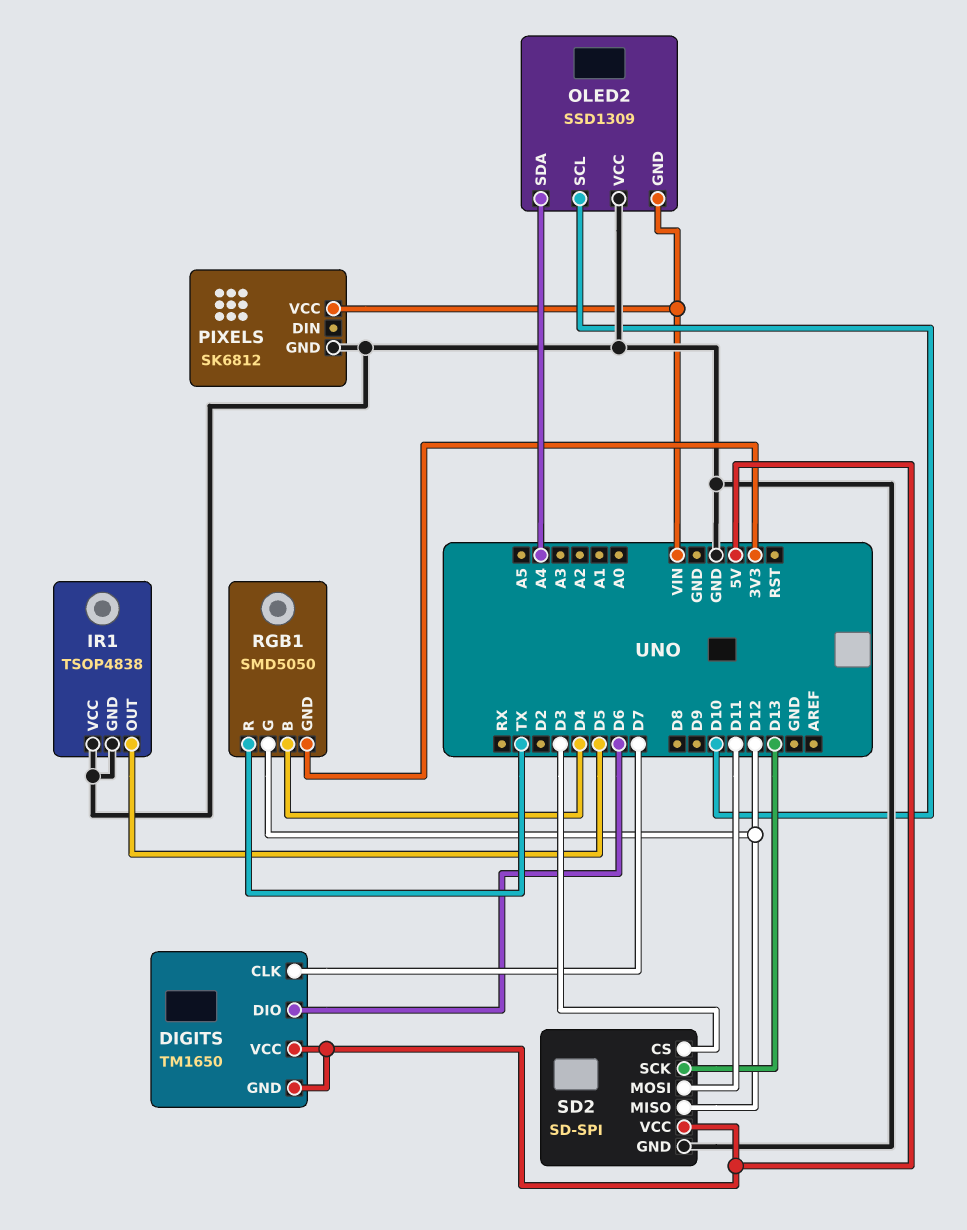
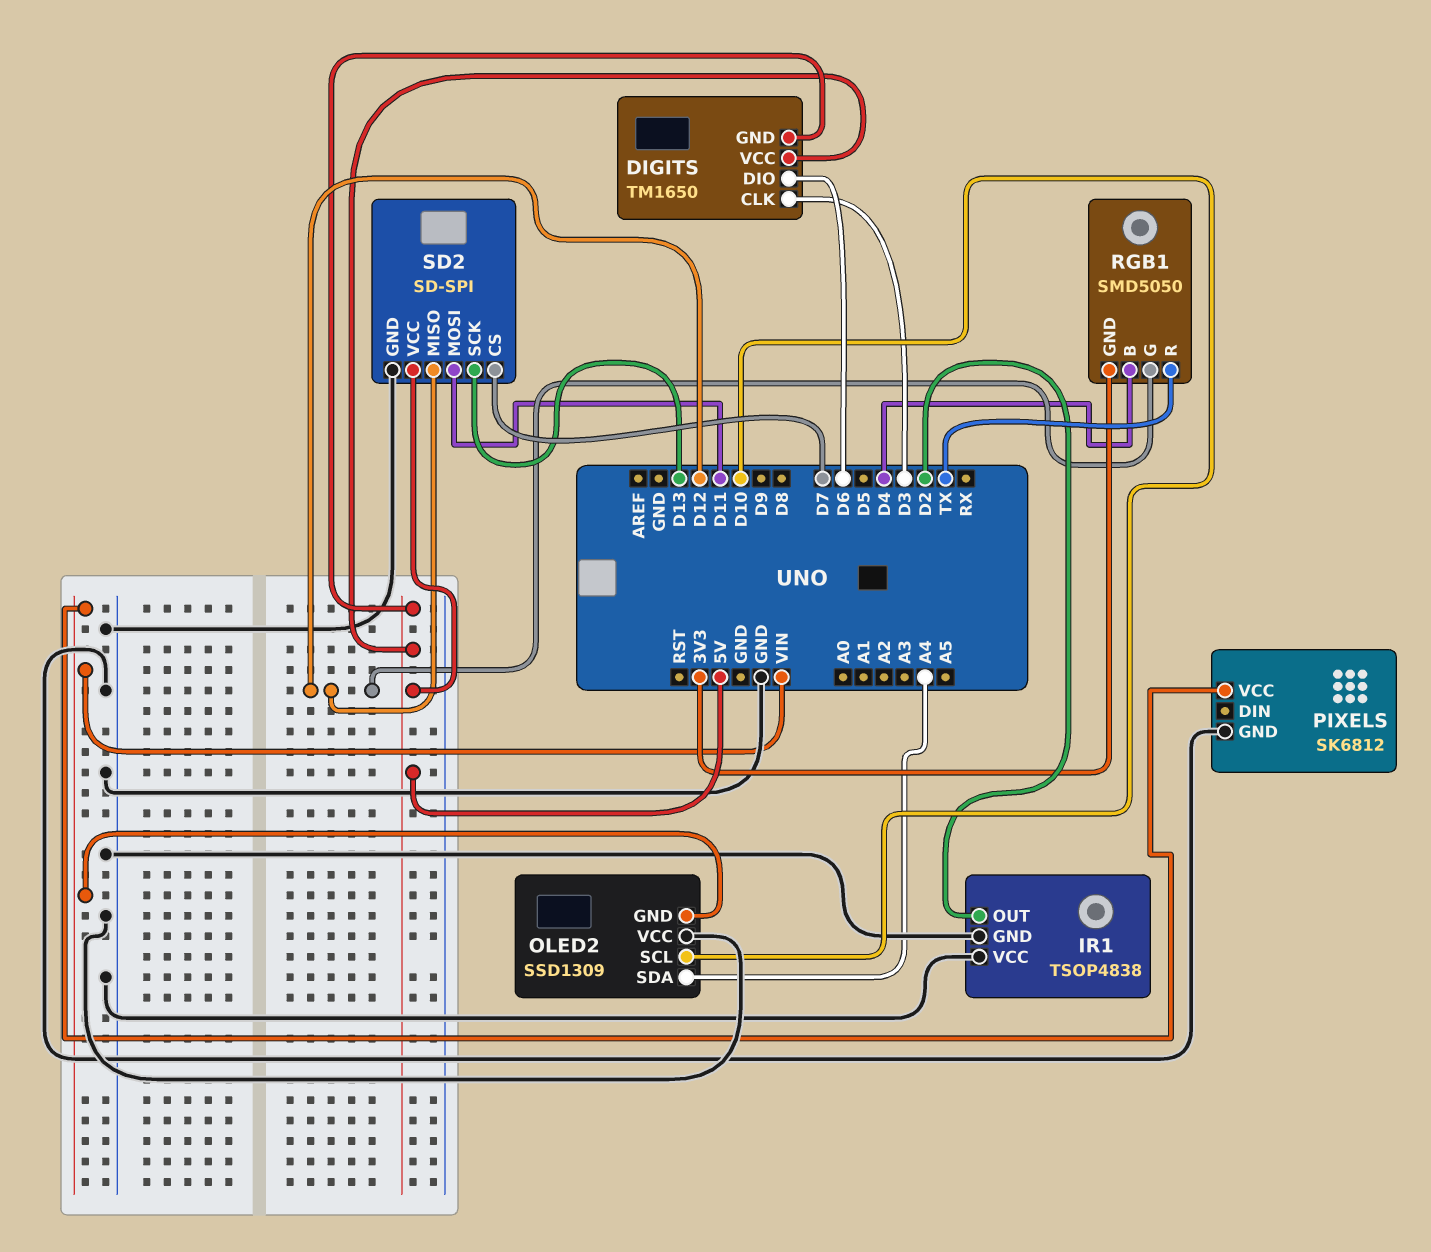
DIGITS pin CLK: D7 -> D3
IR1 pin OUT: D5 -> D2
SD2 pin CS: D3 -> D7

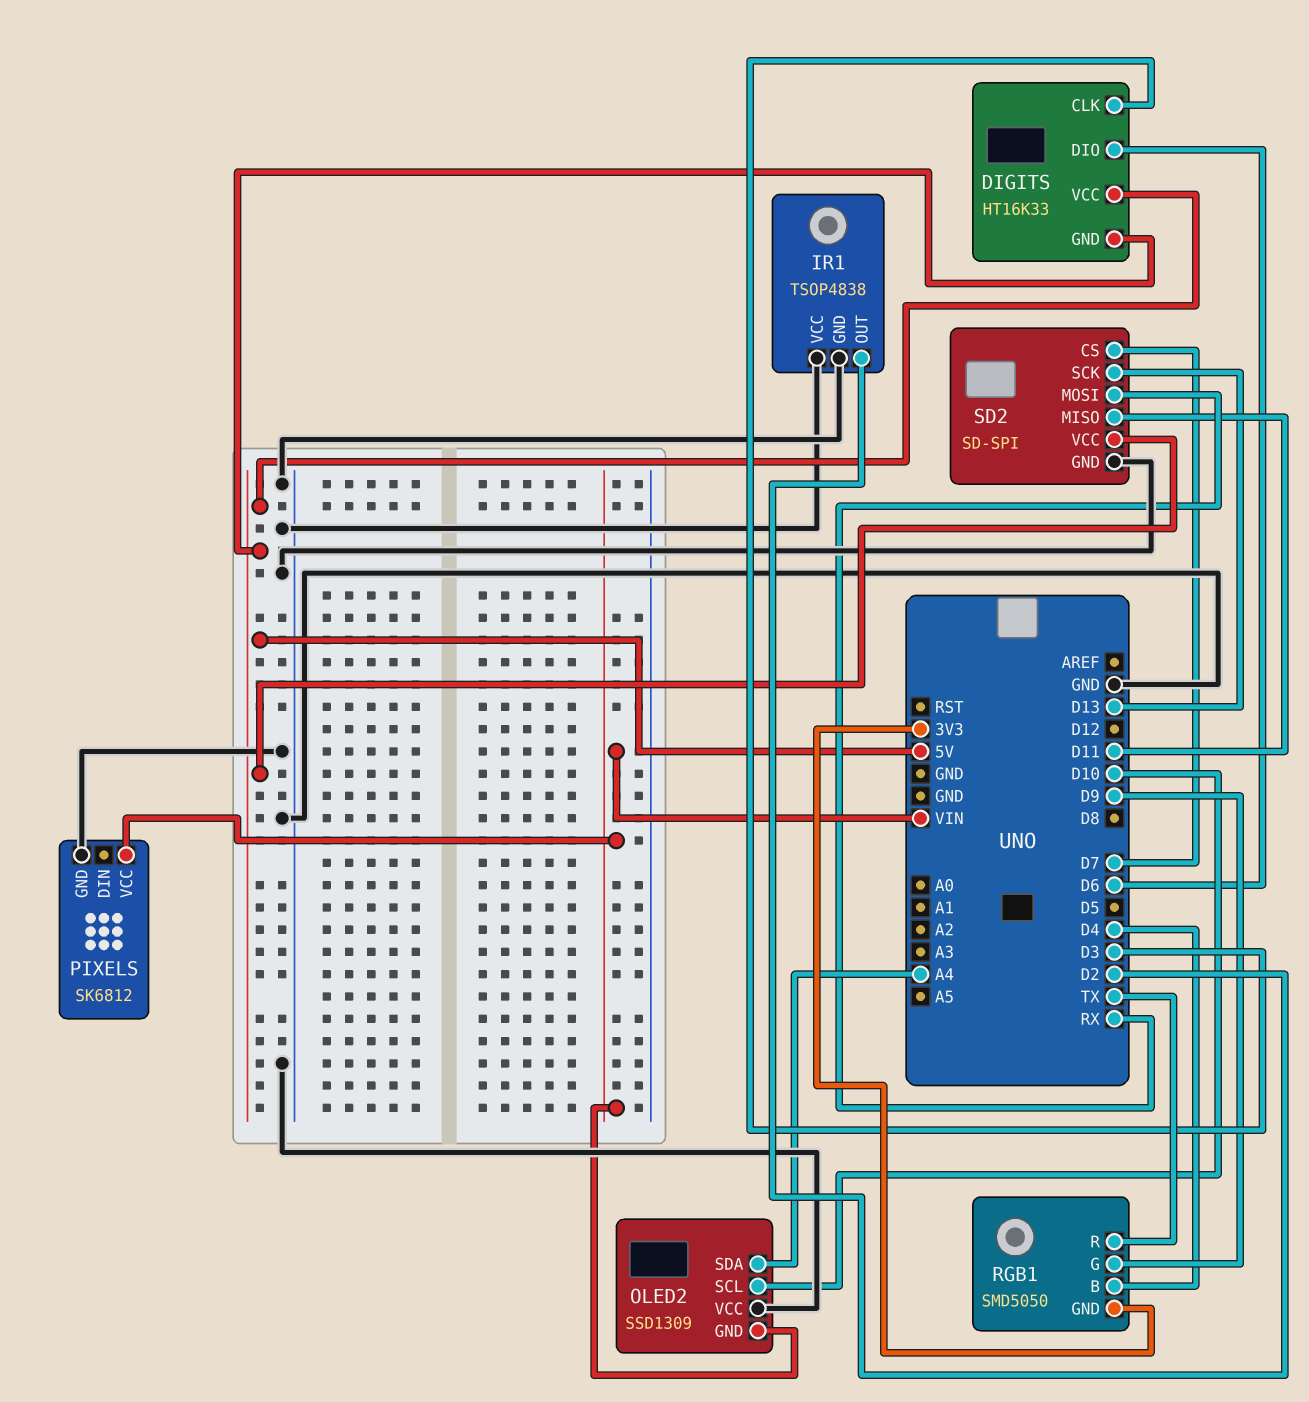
DIGITS: TM1650 -> HT16K33
RGB1 pin G: D12 -> D9
SD2 pin MISO: D12 -> D11
SD2 pin MOSI: D11 -> RX

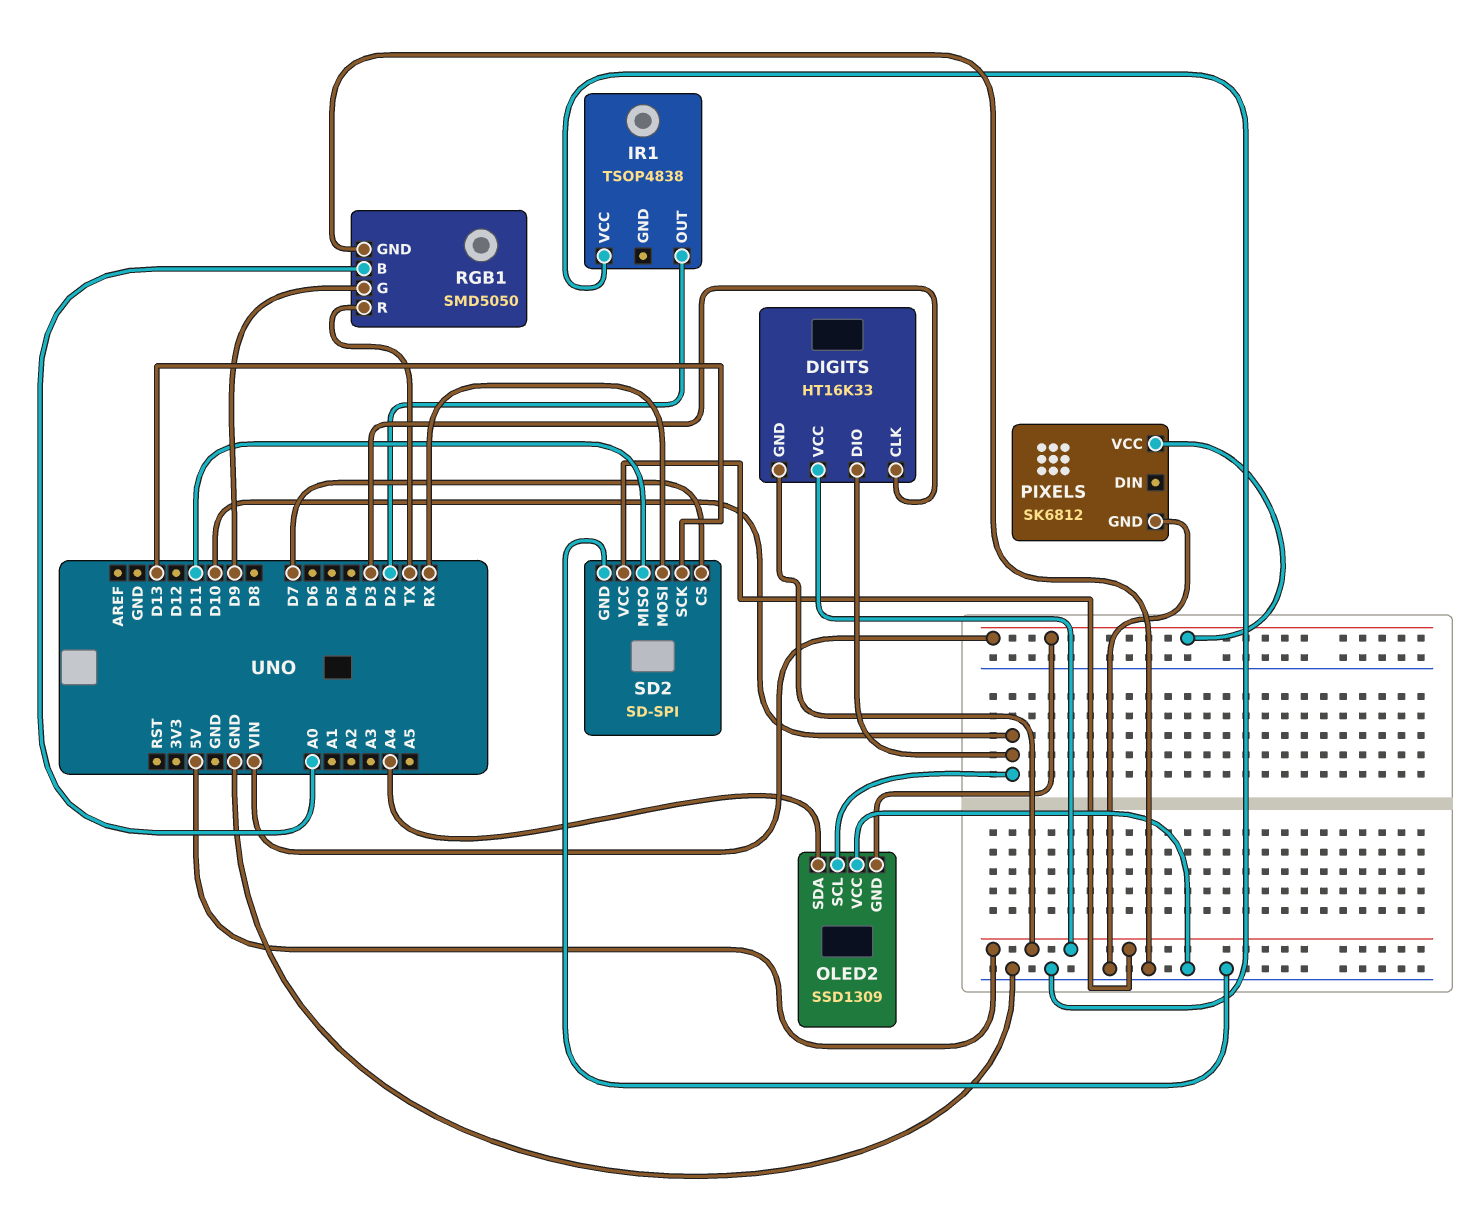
DIGITS pin DIO: D6 -> D10
IR1 pin GND: GND -> none
RGB1 pin B: D4 -> A0
RGB1 pin GND: 3V3 -> GND

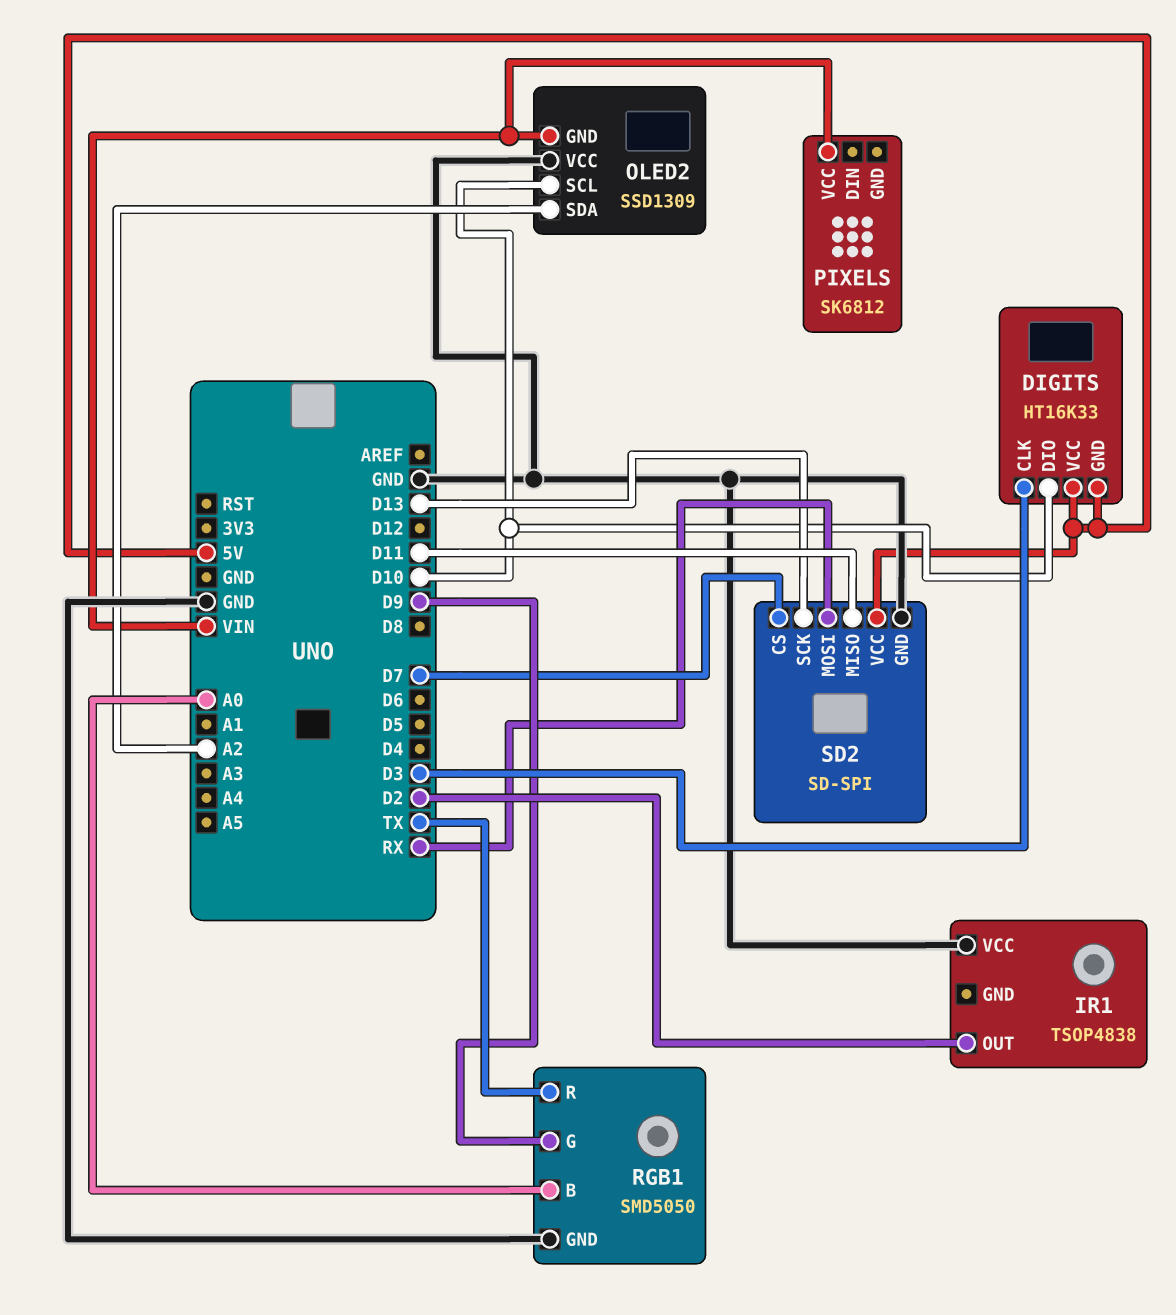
OLED2 pin SDA: A4 -> A2
PIXELS pin GND: GND -> none

